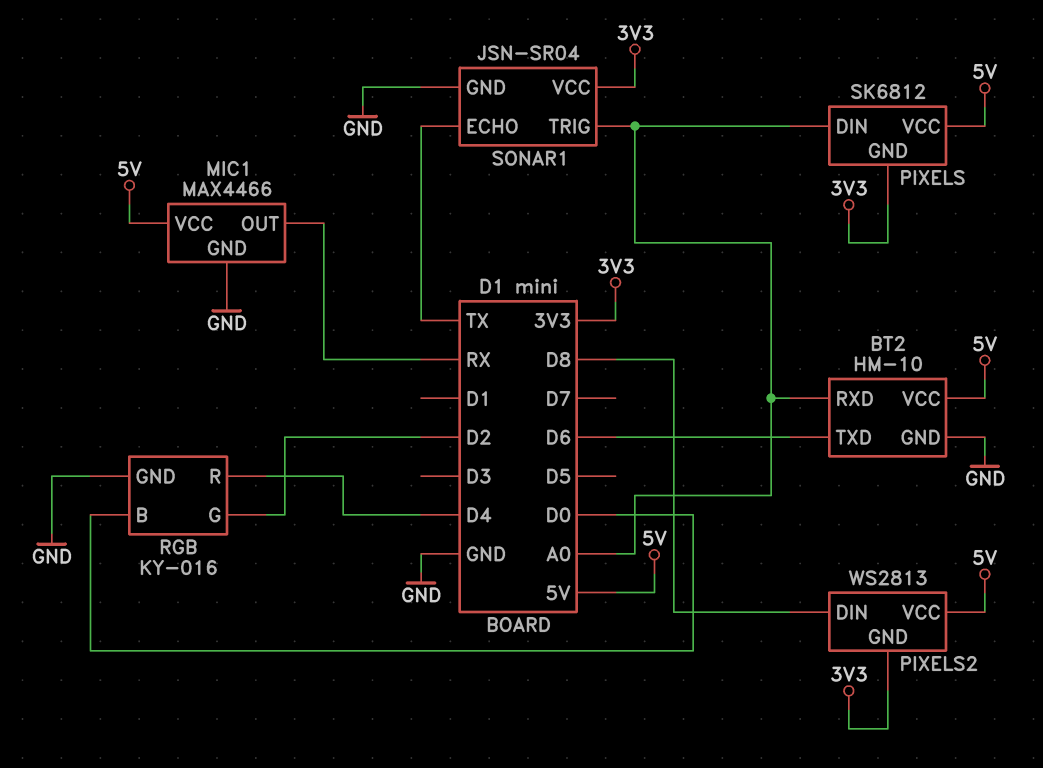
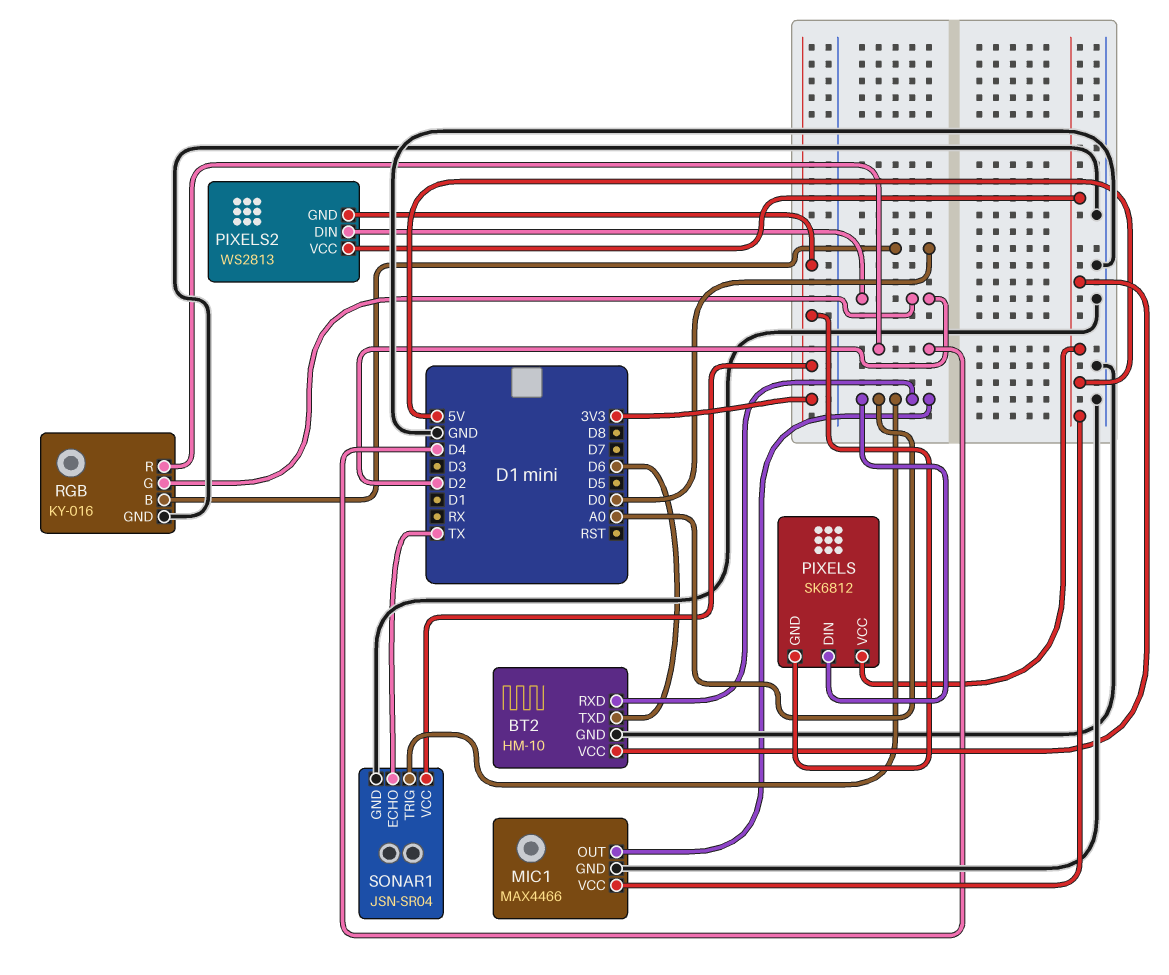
MIC1 pin OUT: RX -> A0
PIXELS2 pin DIN: D8 -> D2

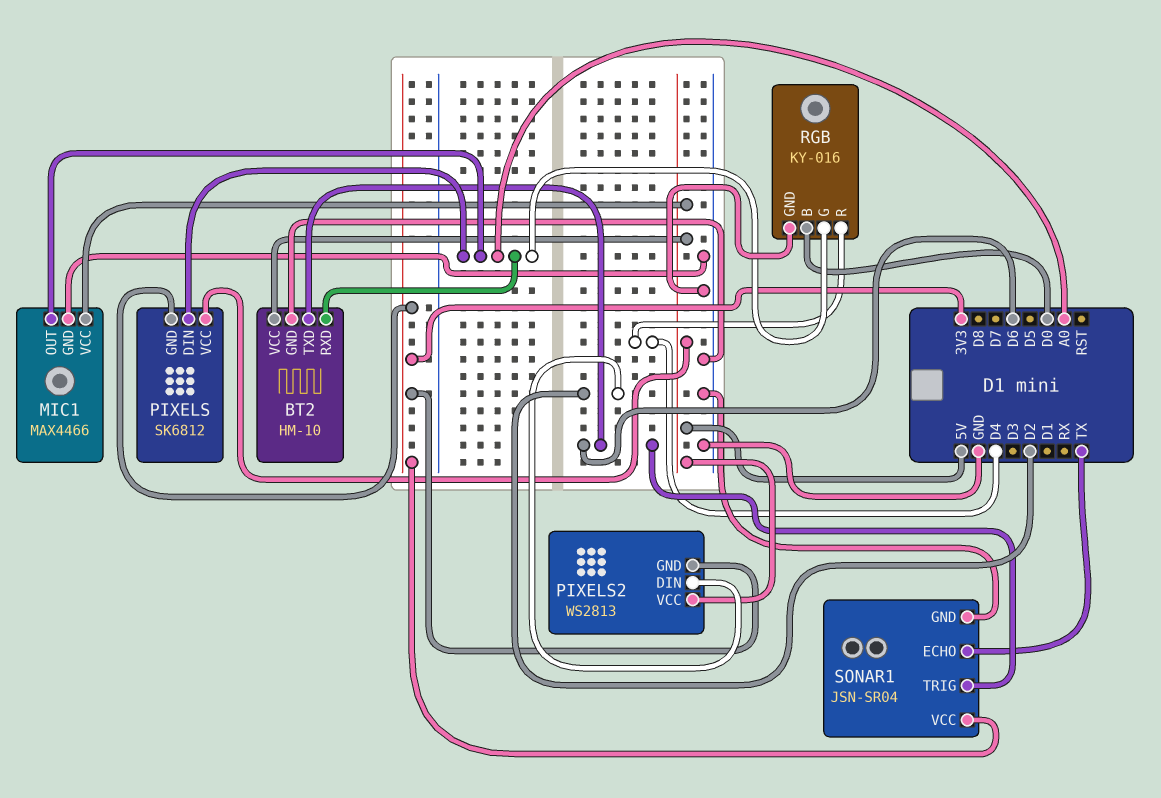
RGB pin G: D2 -> A0
SONAR1 pin TRIG: A0 -> D6

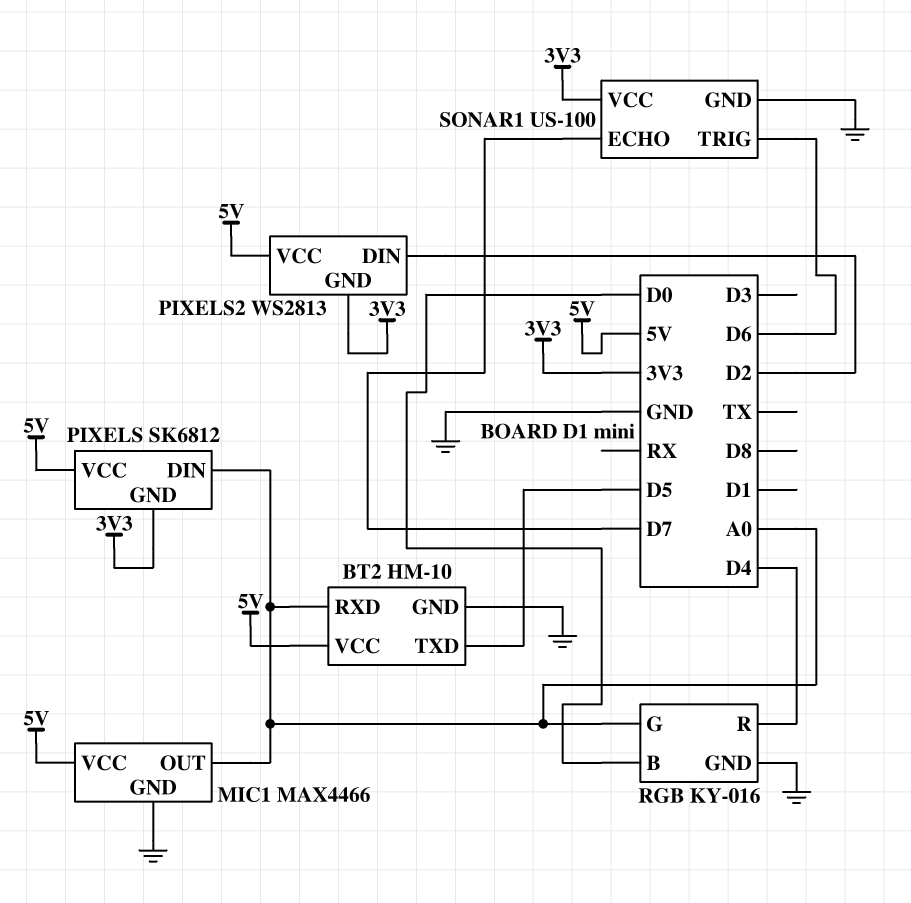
BT2 pin TXD: D6 -> D5
SONAR1: JSN-SR04 -> US-100
SONAR1 pin ECHO: TX -> D7

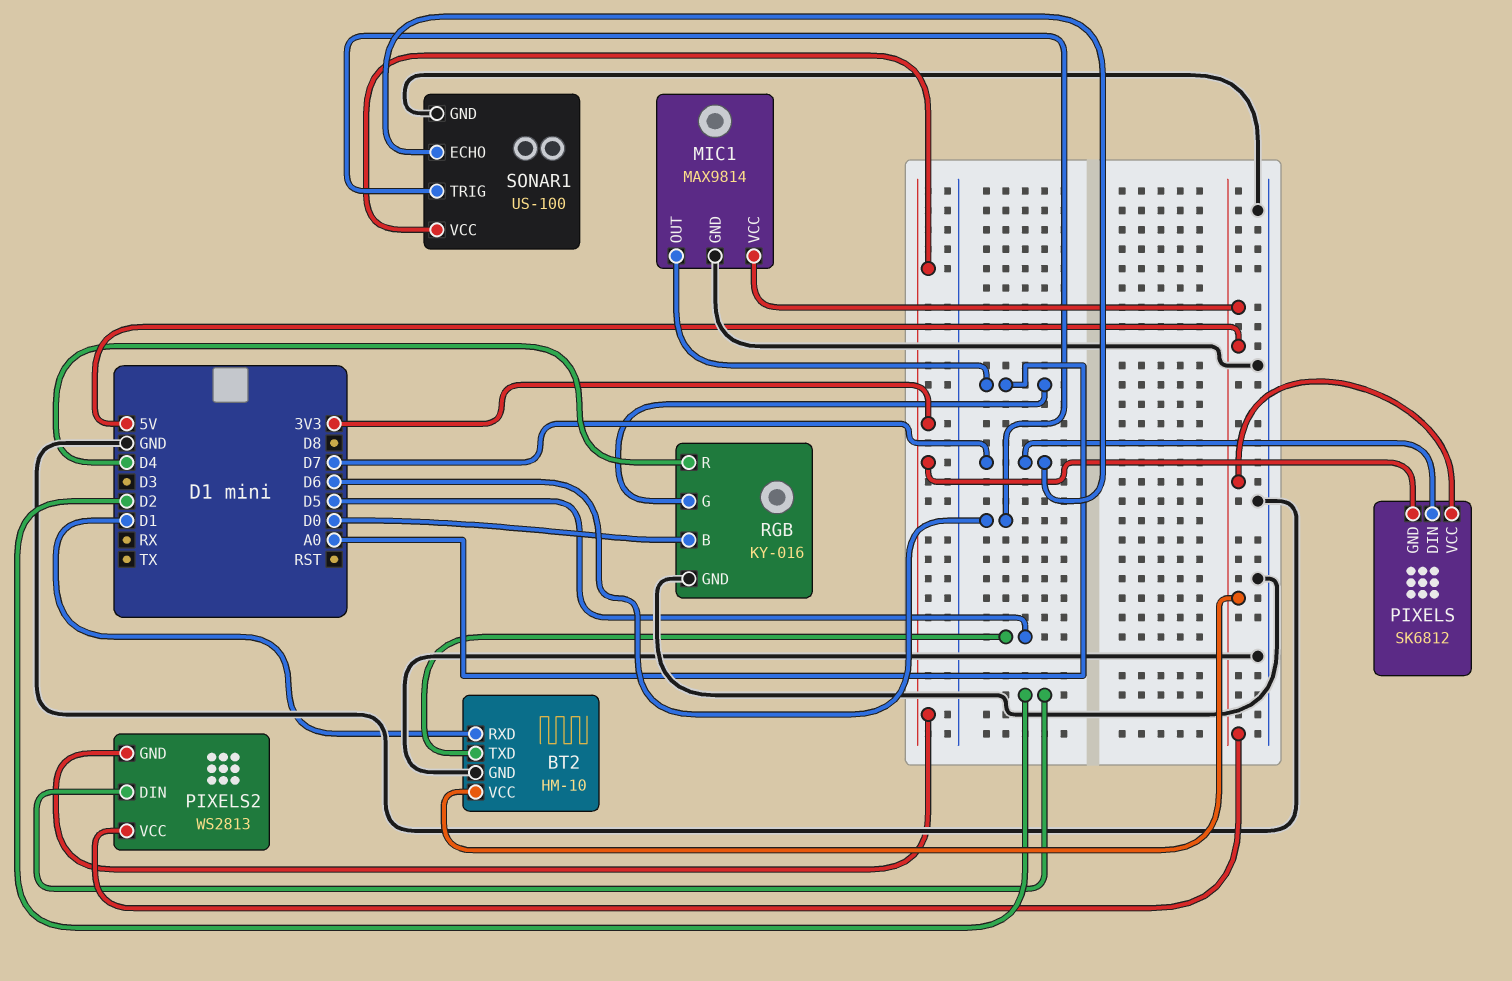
BT2 pin RXD: A0 -> D1
MIC1: MAX4466 -> MAX9814
PIXELS pin DIN: A0 -> D7

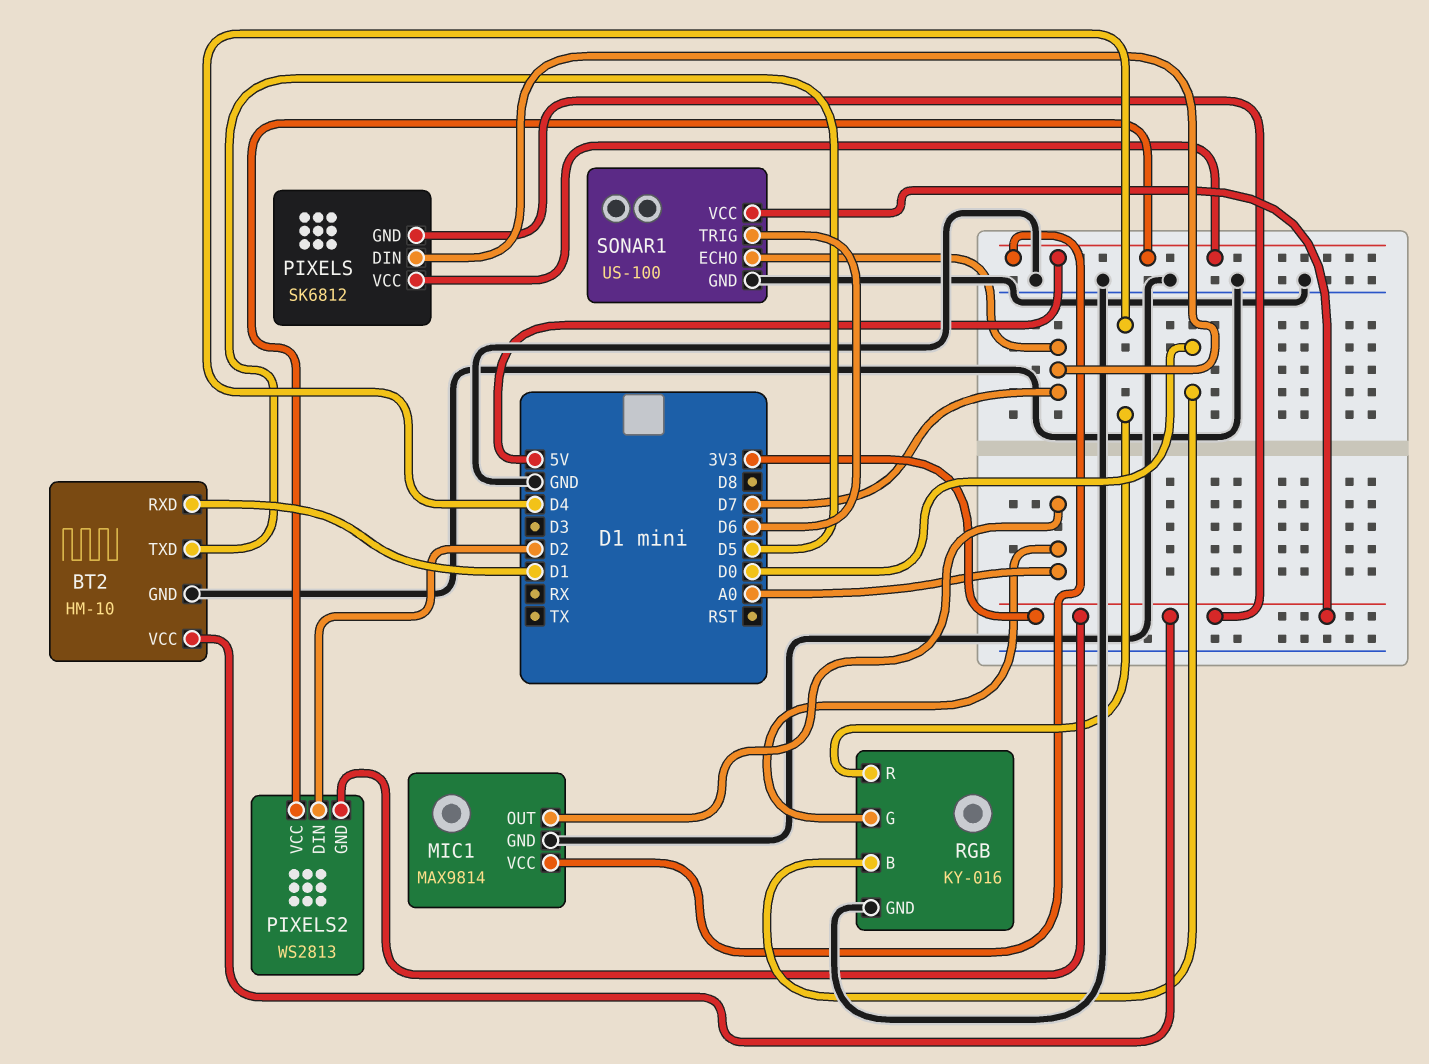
BT2 pin VCC: 5V -> 3V3

